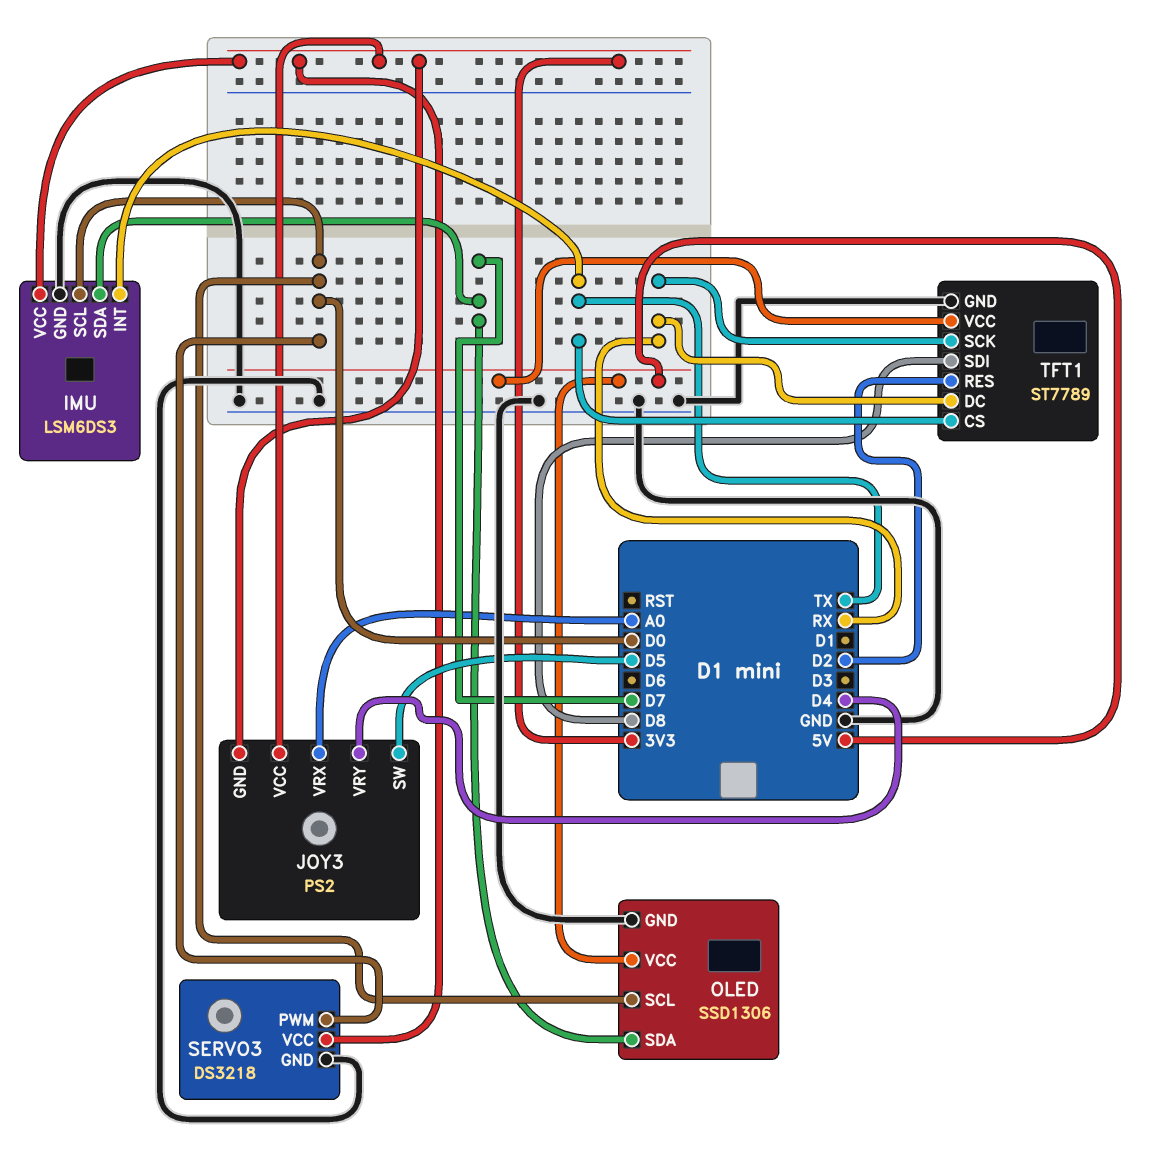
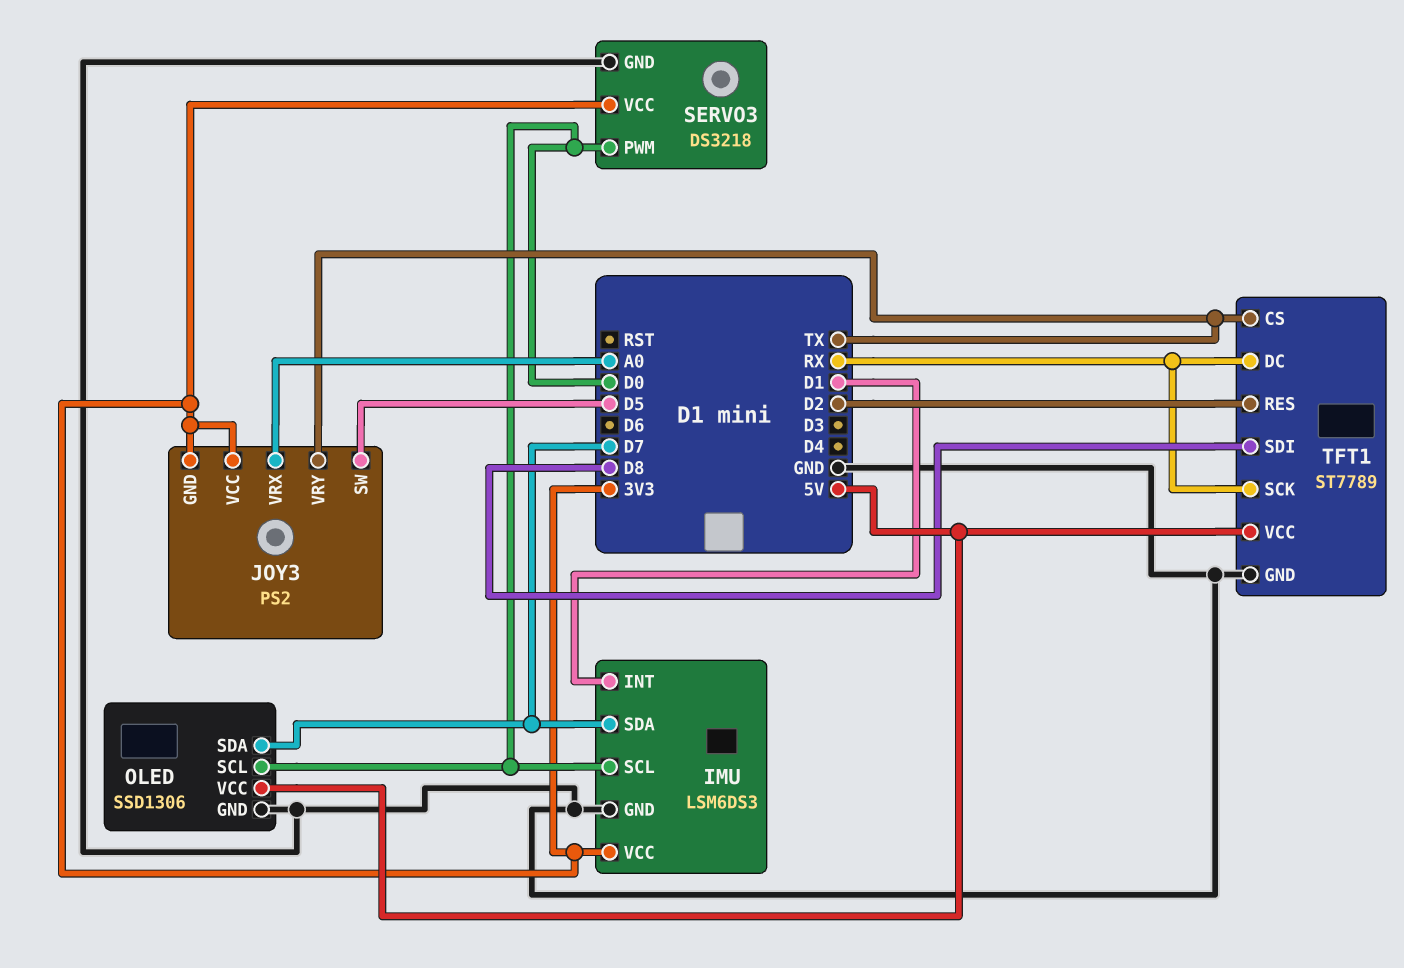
IMU pin INT: TX -> D1
JOY3 pin VRY: D4 -> TX

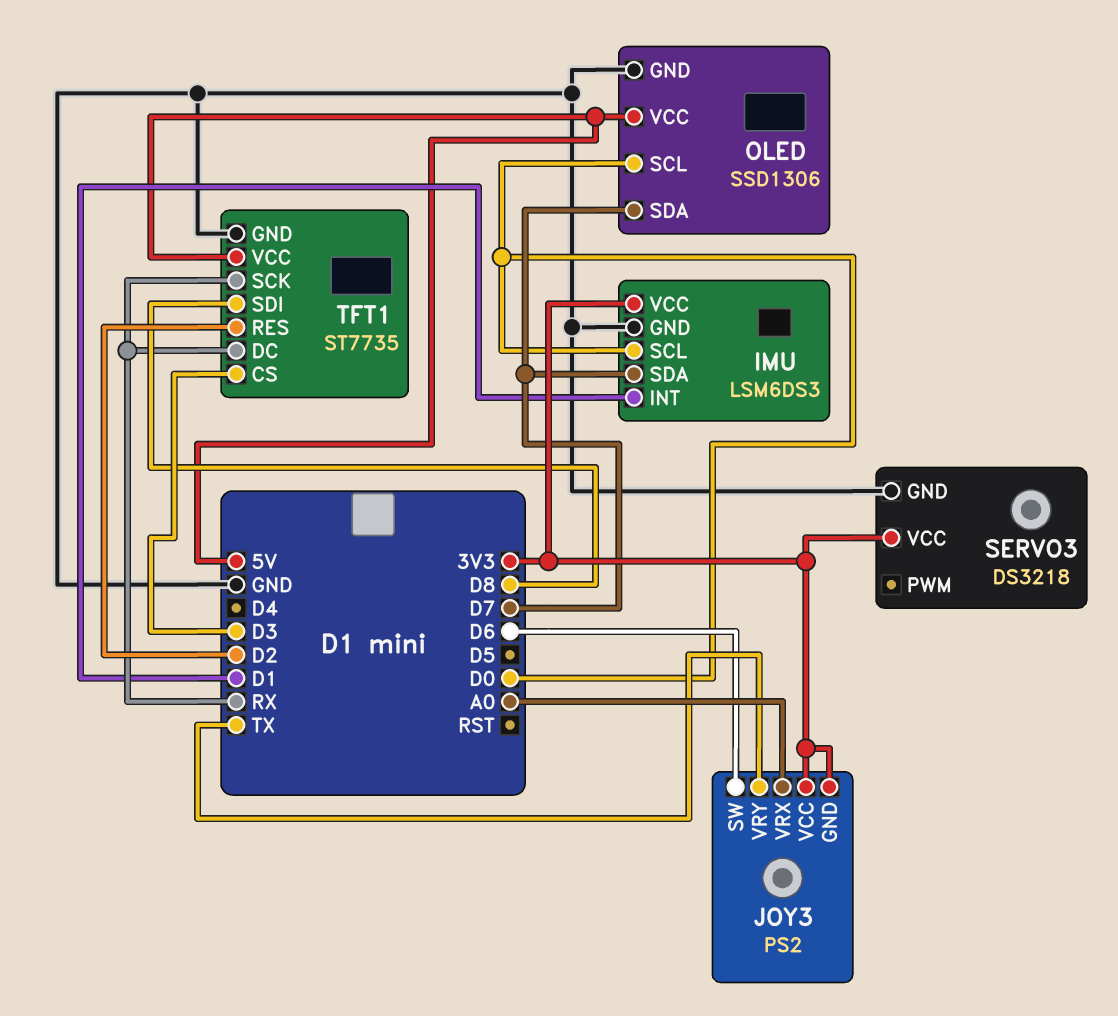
JOY3 pin SW: D5 -> D6
SERVO3 pin PWM: D0 -> none
TFT1: ST7789 -> ST7735
TFT1 pin CS: TX -> D3

